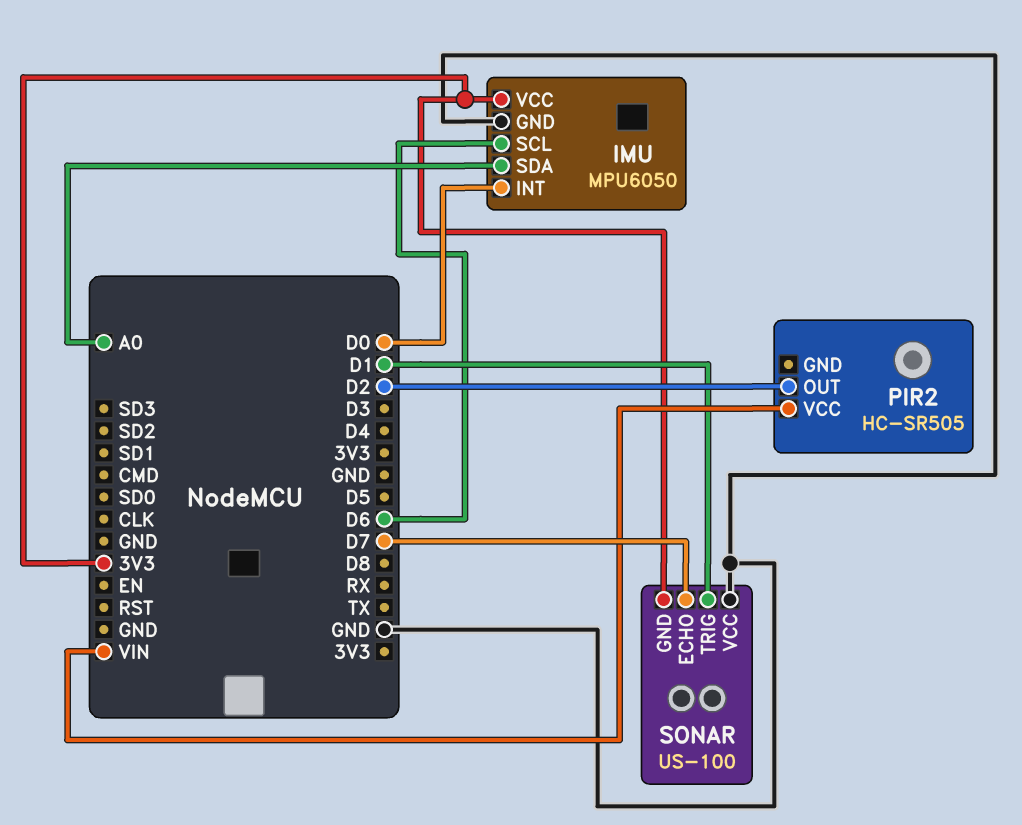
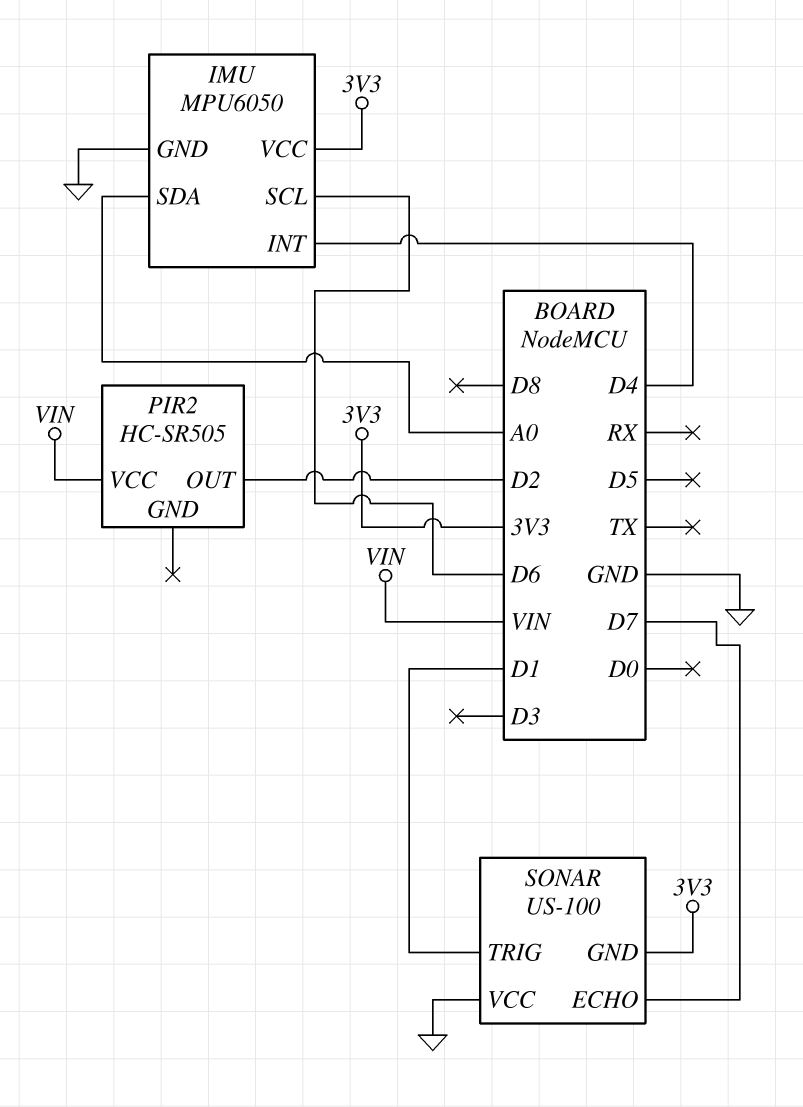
IMU pin INT: D0 -> D4

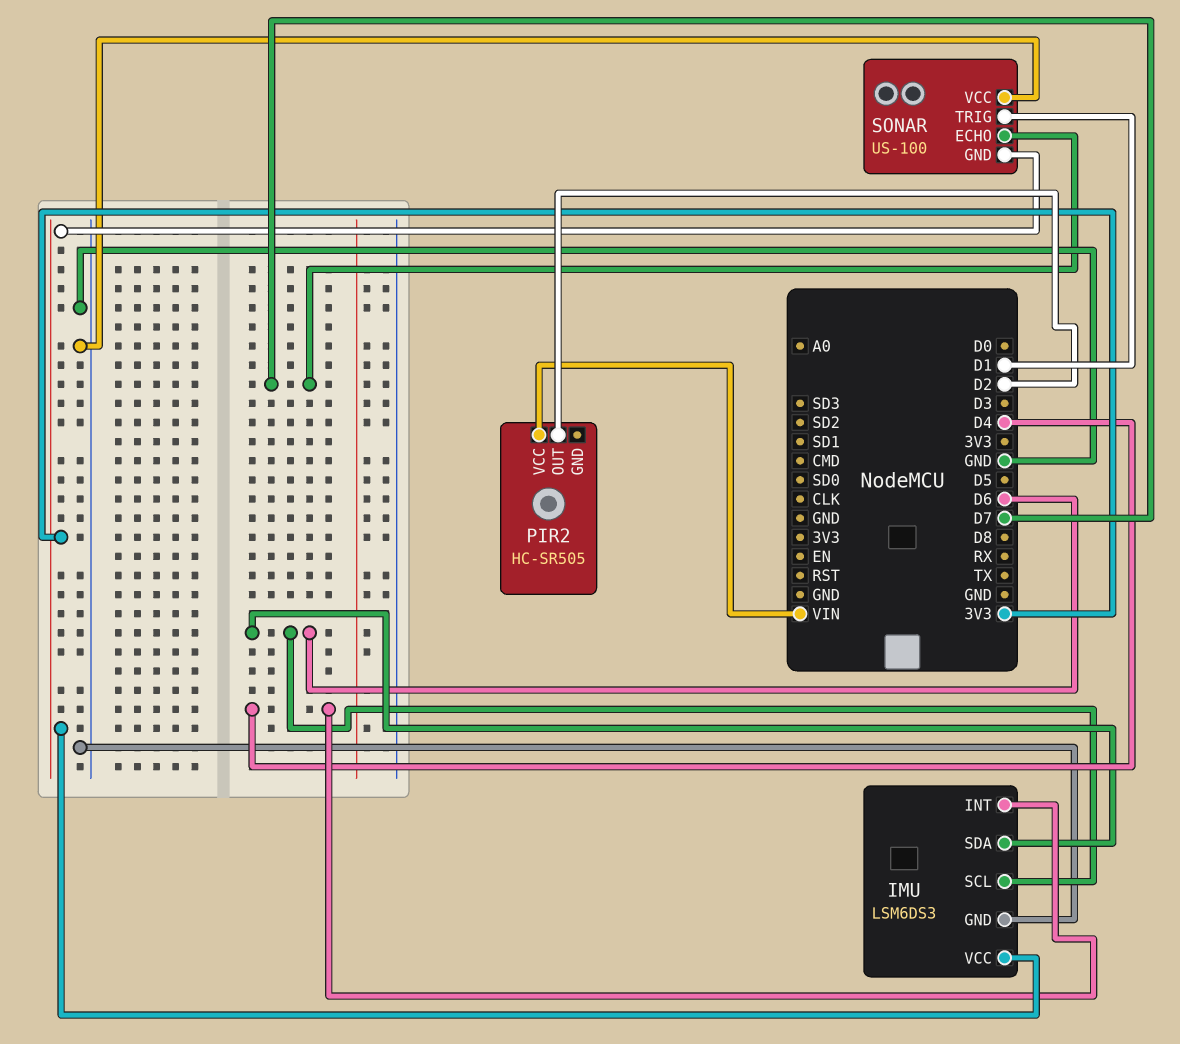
IMU: MPU6050 -> LSM6DS3
IMU pin SDA: A0 -> D6

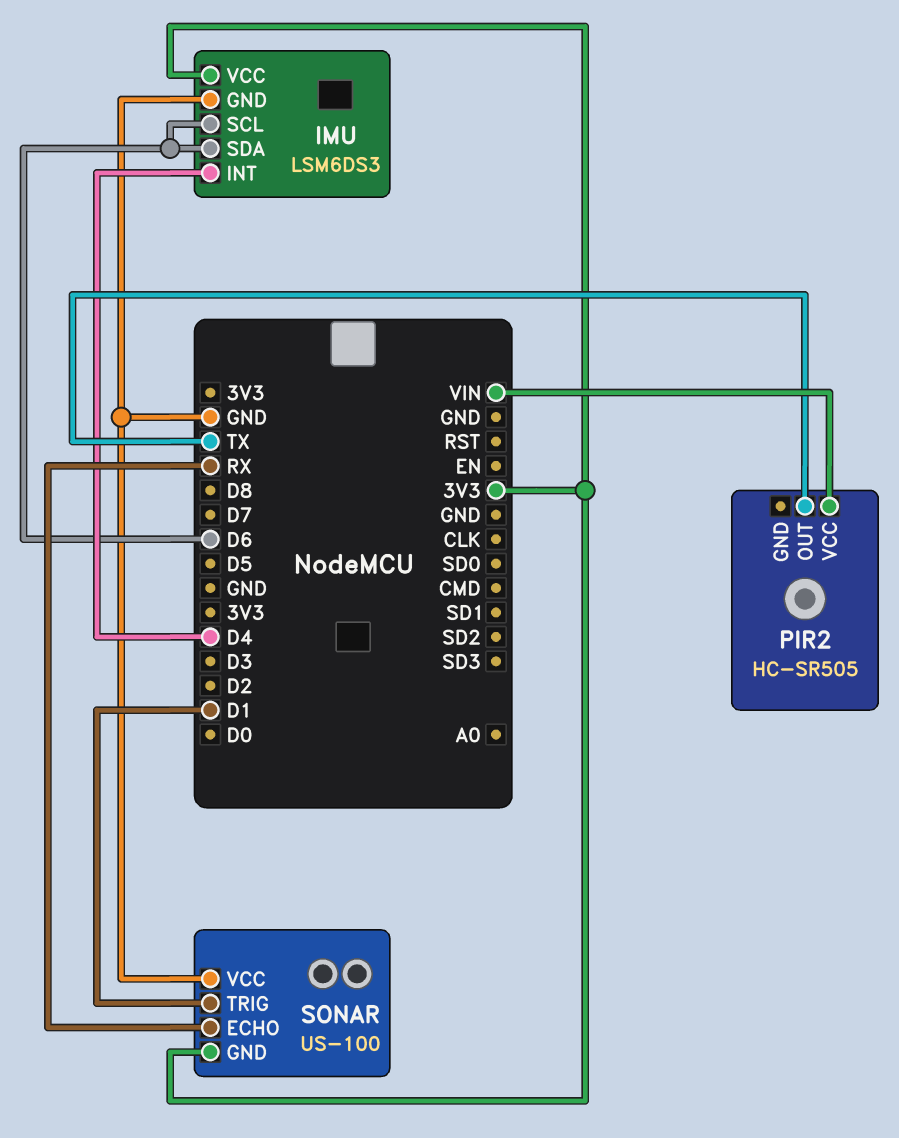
PIR2 pin OUT: D2 -> TX
SONAR pin ECHO: D7 -> RX

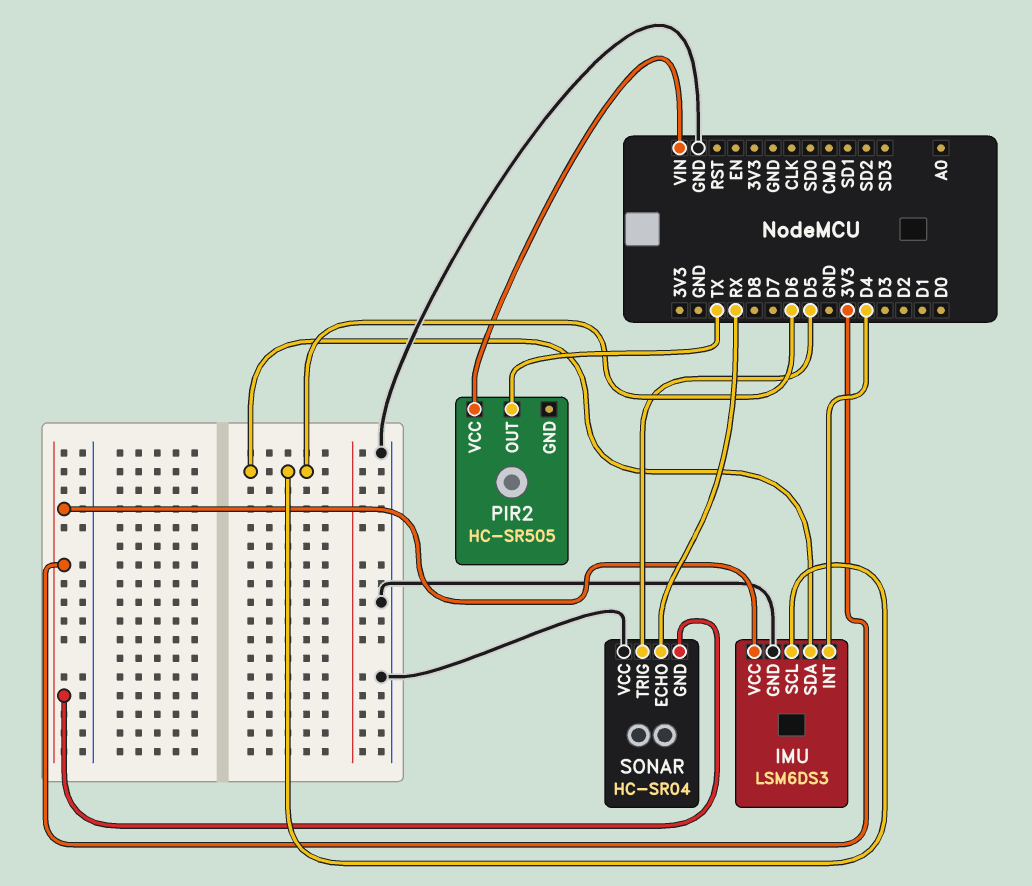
SONAR: US-100 -> HC-SR04
SONAR pin TRIG: D1 -> D5

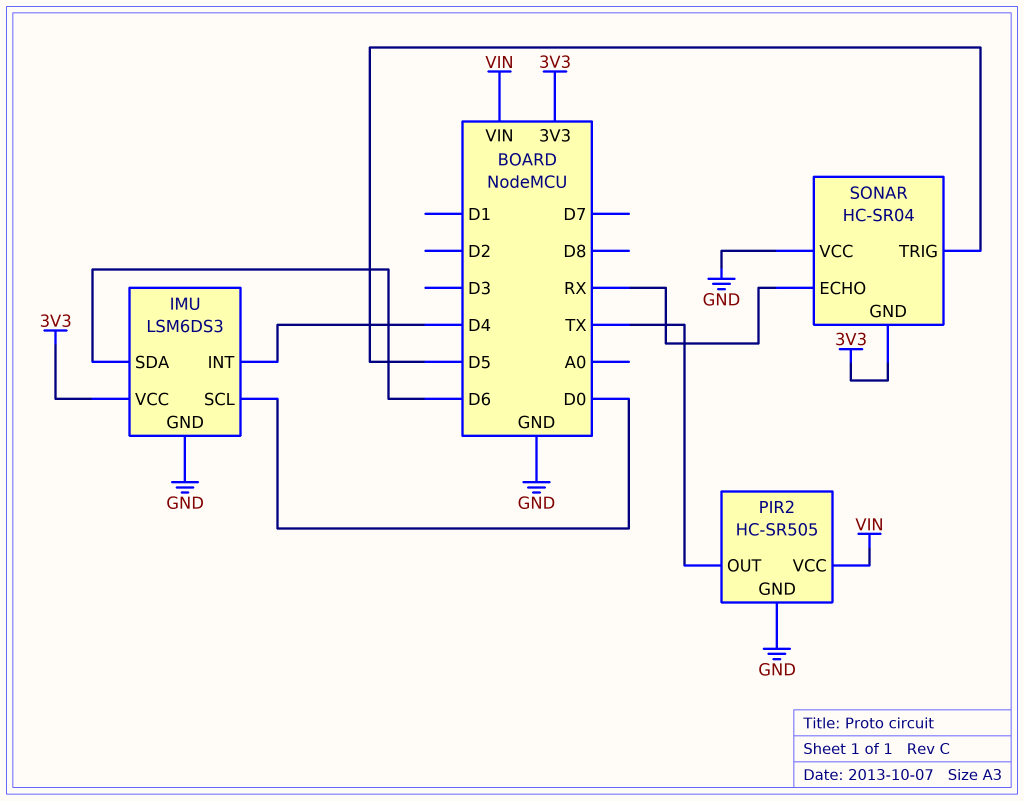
IMU pin SCL: D6 -> D0
PIR2 pin GND: none -> GND

